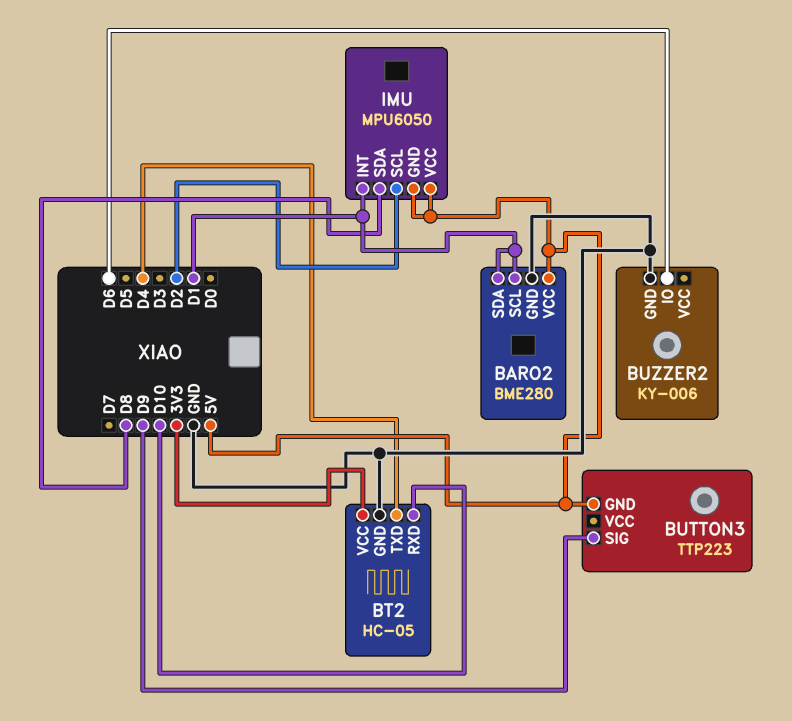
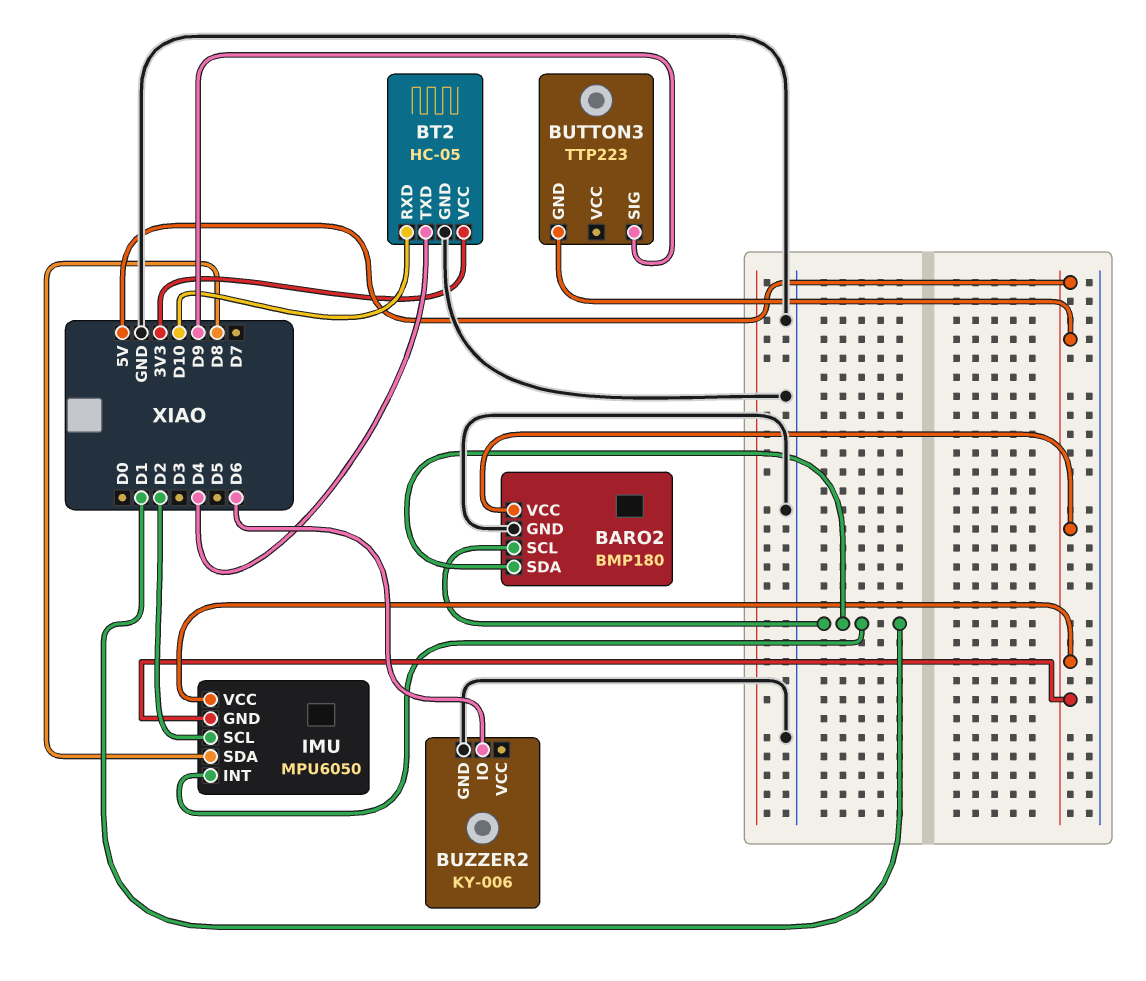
BARO2: BME280 -> BMP180

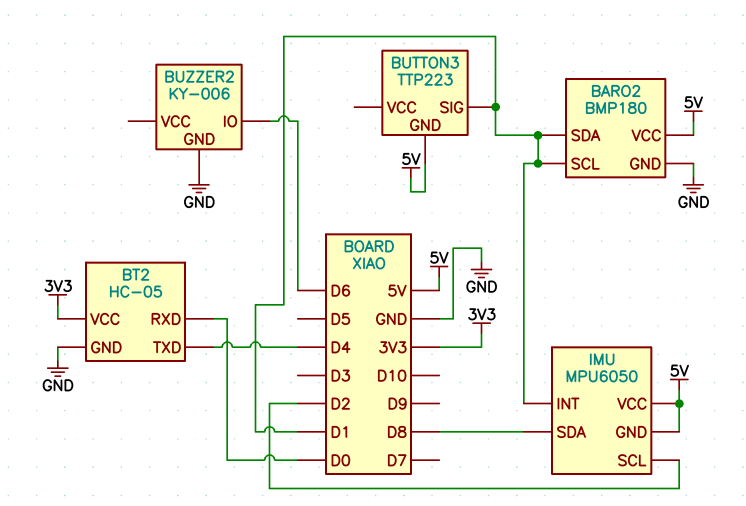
BT2 pin RXD: D10 -> D0
BUTTON3 pin SIG: D9 -> D1

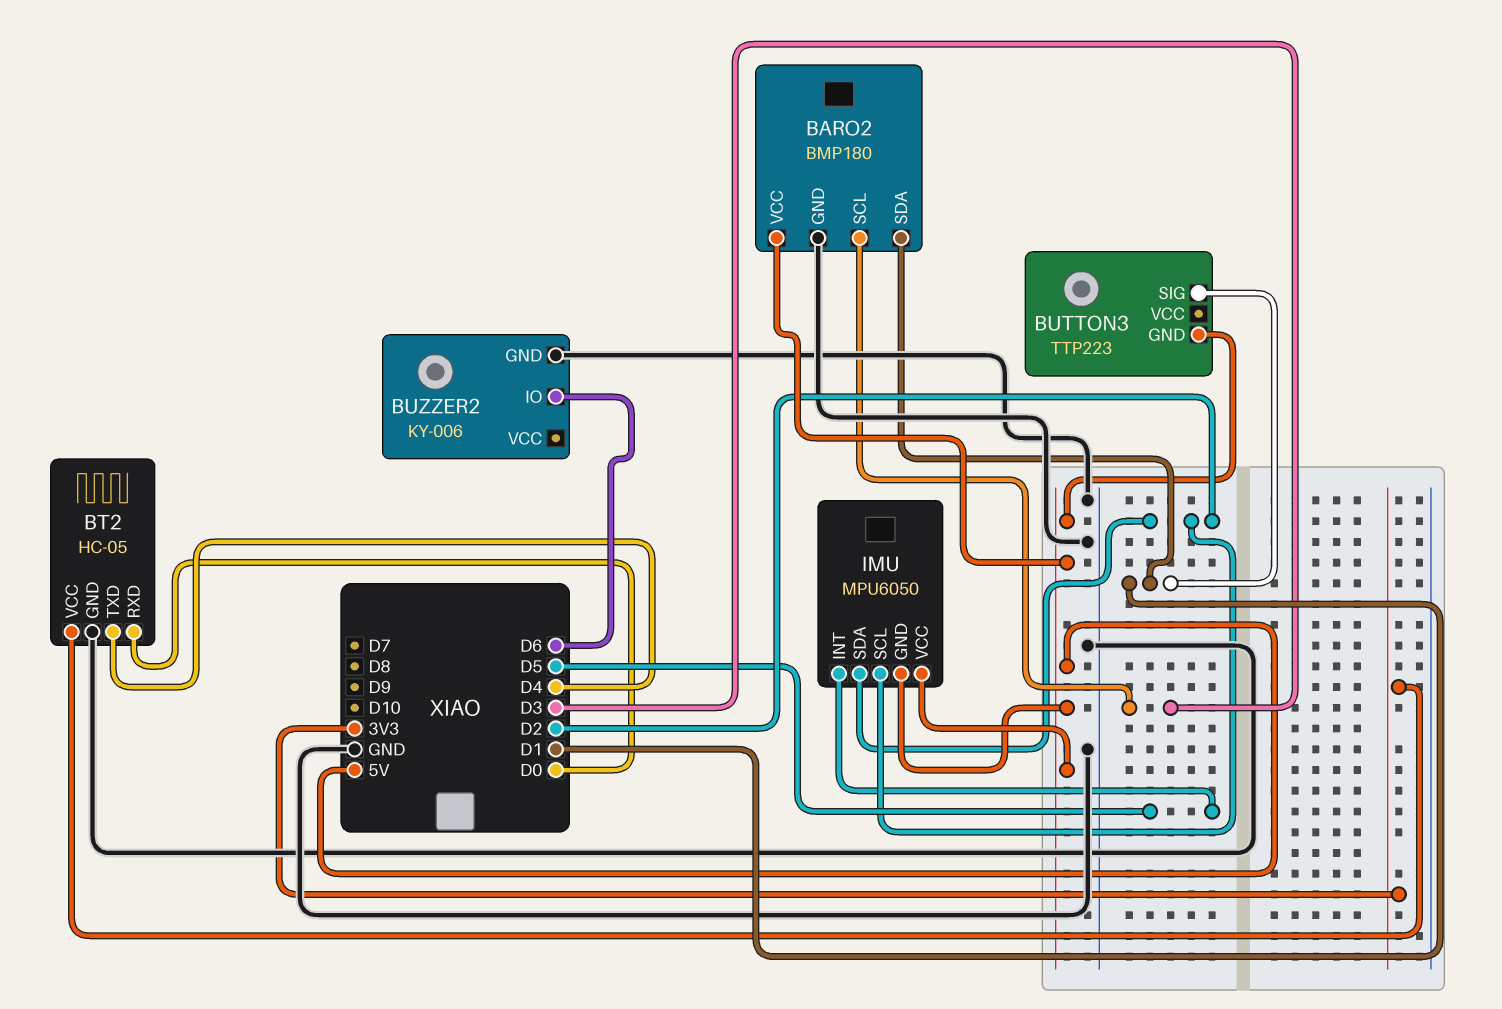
BARO2 pin SCL: D1 -> D3
IMU pin INT: D1 -> D5
IMU pin SDA: D8 -> D2

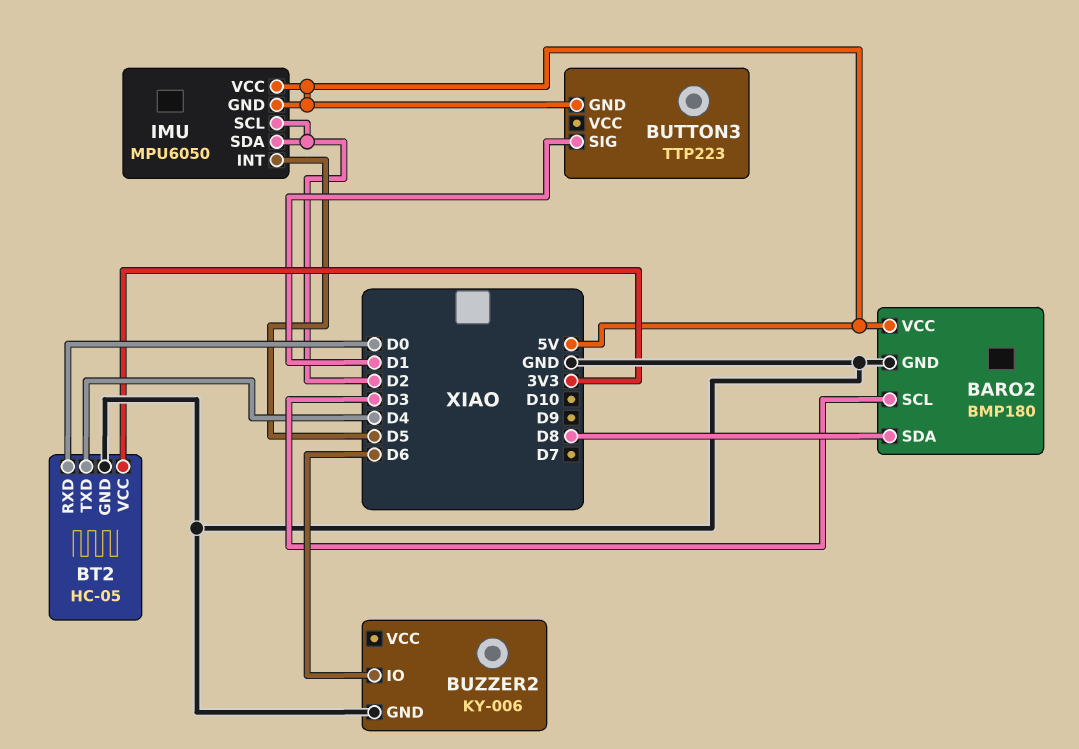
BARO2 pin SDA: D1 -> D8

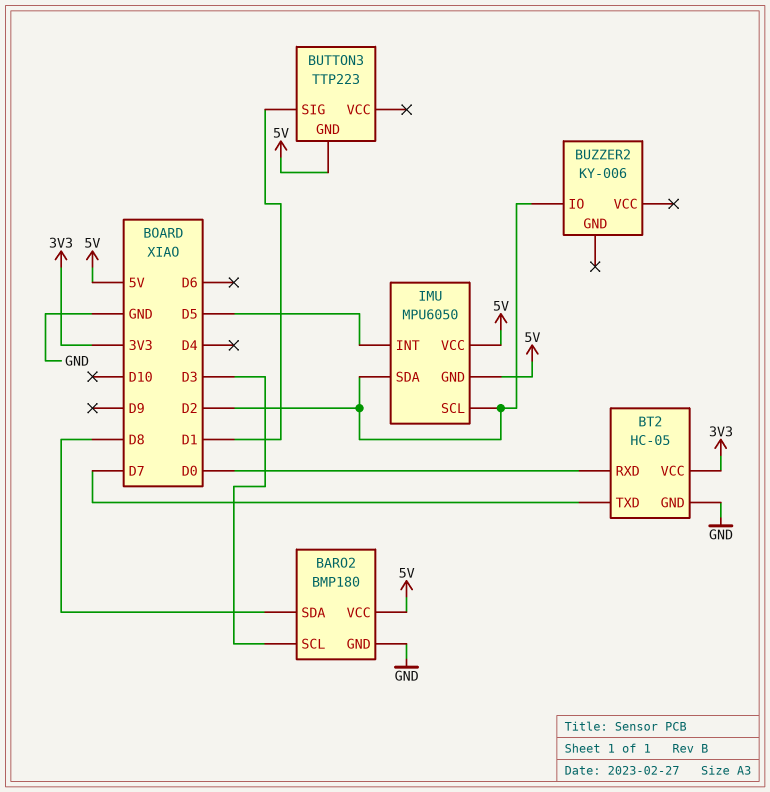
BT2 pin TXD: D4 -> D7
BUZZER2 pin GND: GND -> none
BUZZER2 pin IO: D6 -> D2

